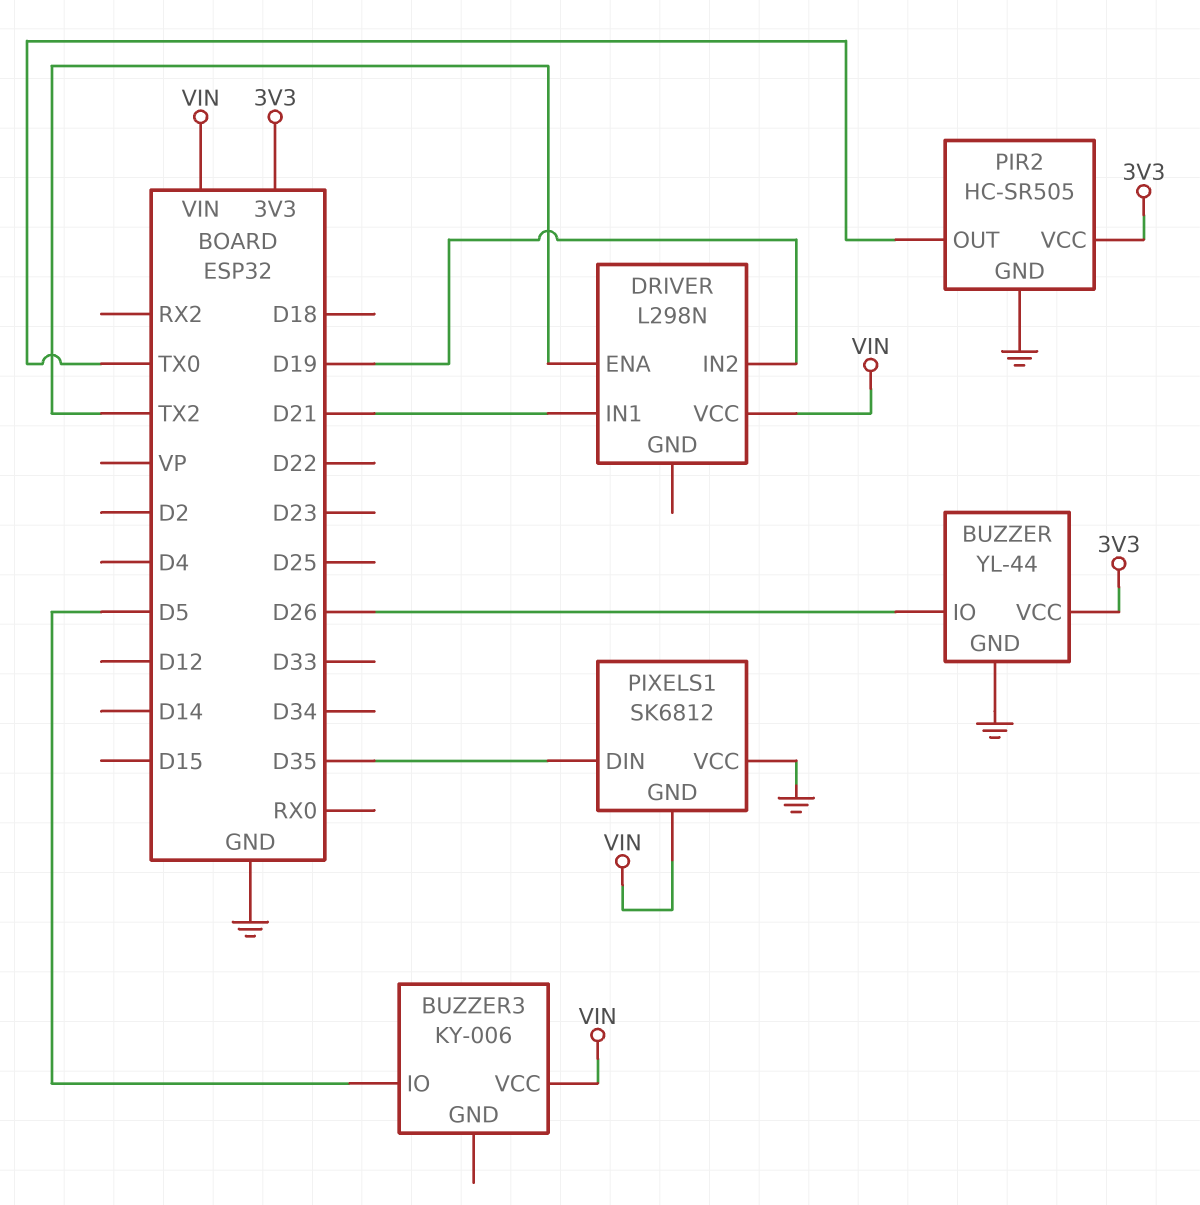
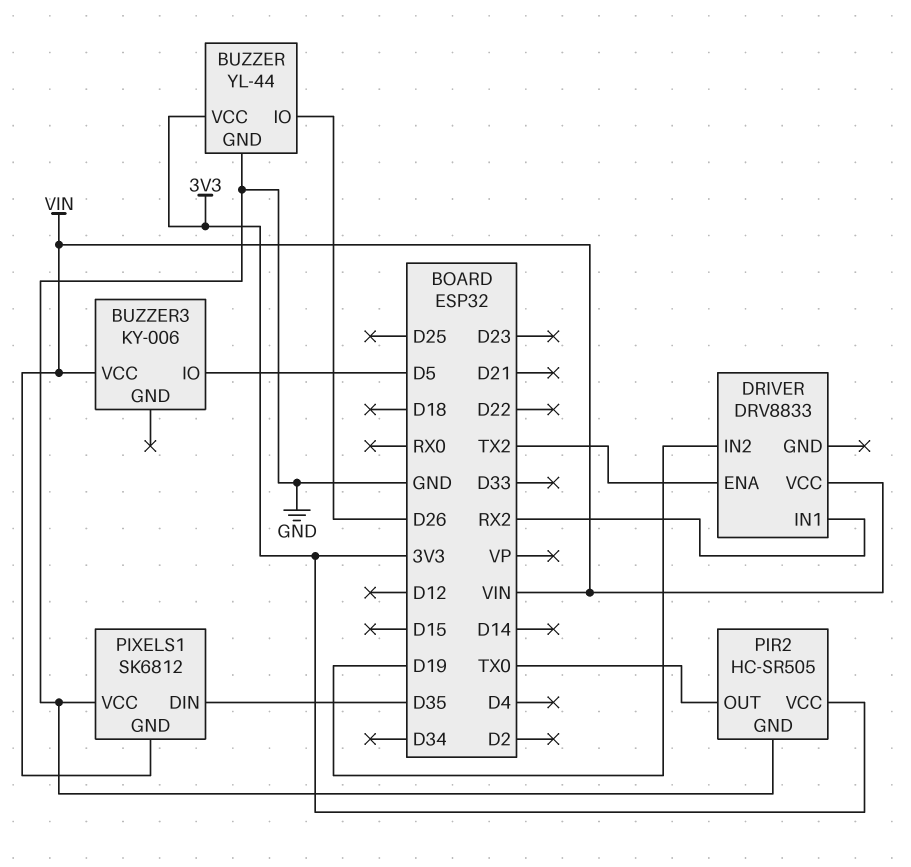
DRIVER: L298N -> DRV8833
DRIVER pin IN1: D21 -> RX2

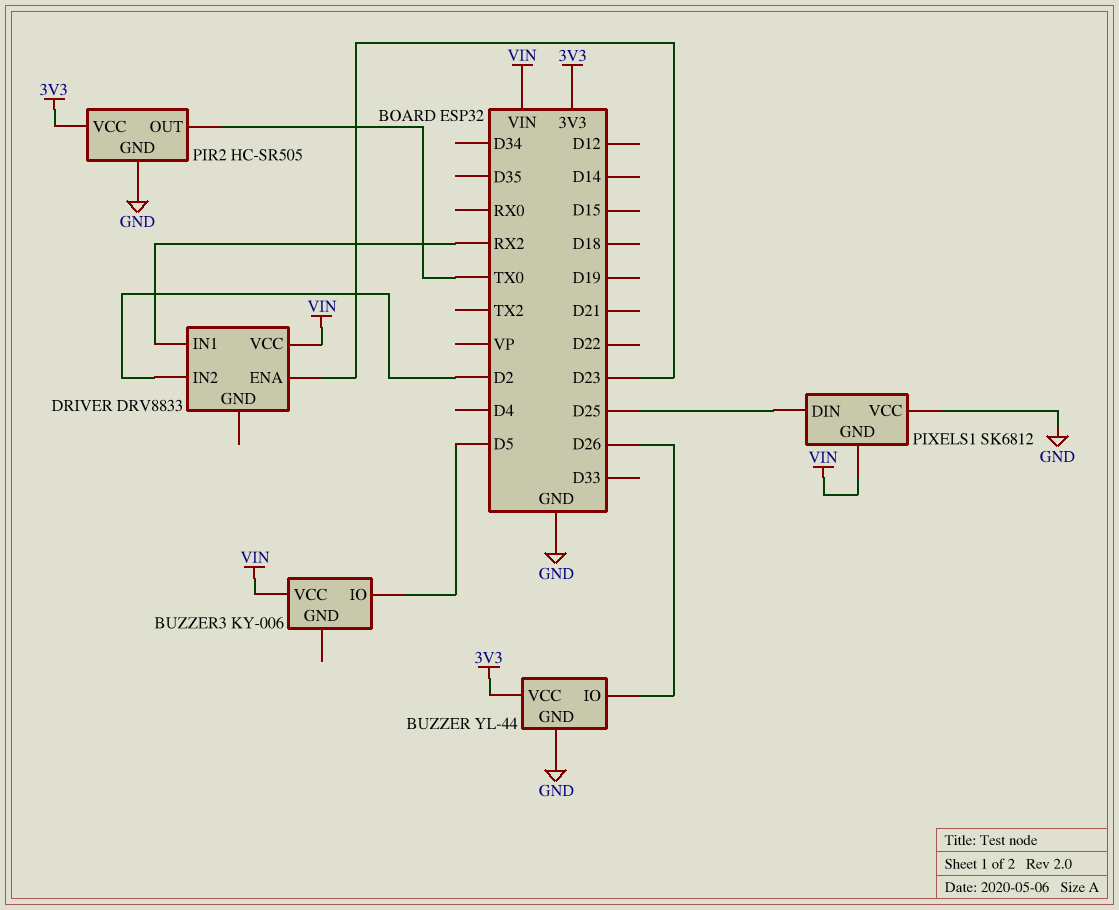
DRIVER pin ENA: TX2 -> D23
DRIVER pin IN2: D19 -> D2
PIXELS1 pin DIN: D35 -> D25

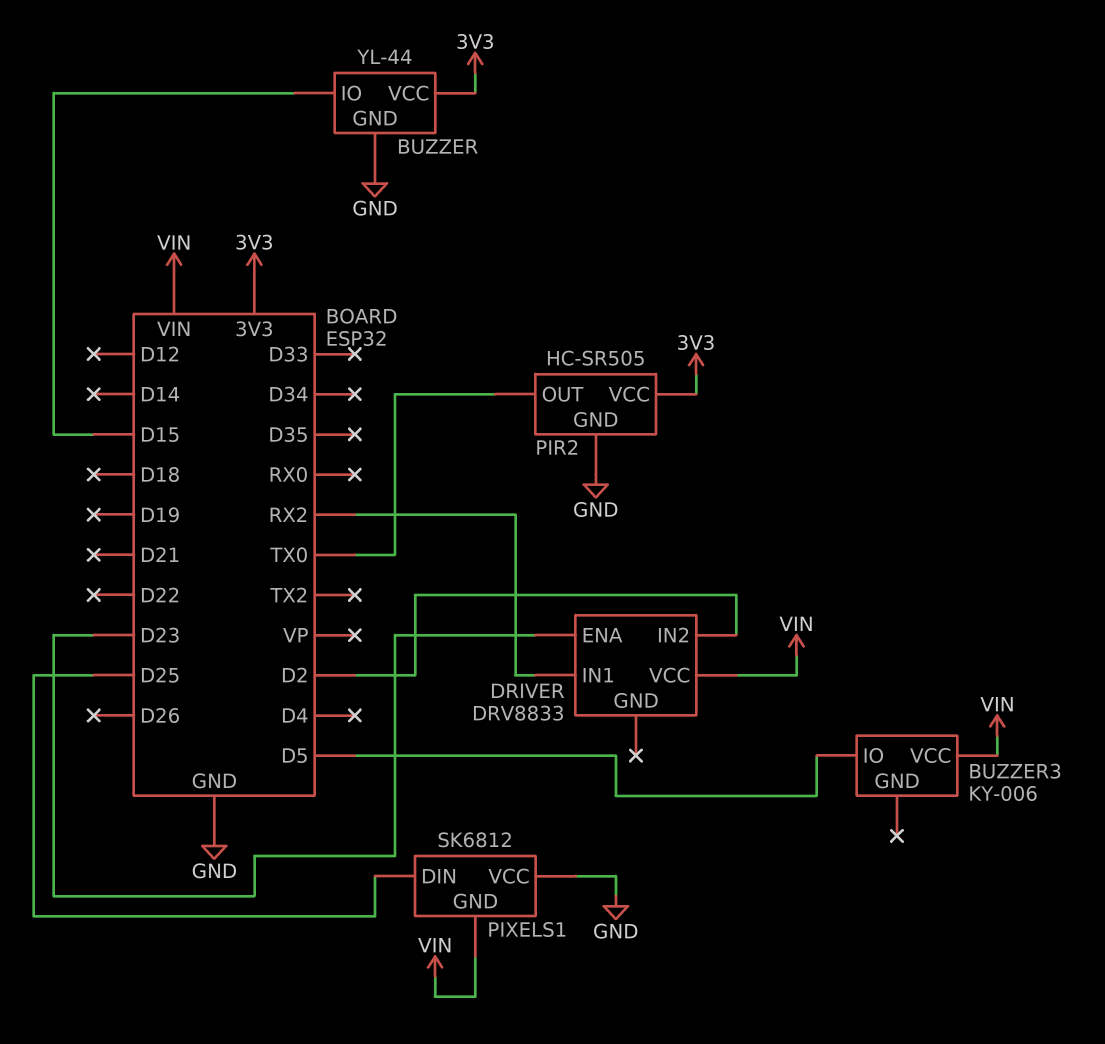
BUZZER pin IO: D26 -> D15

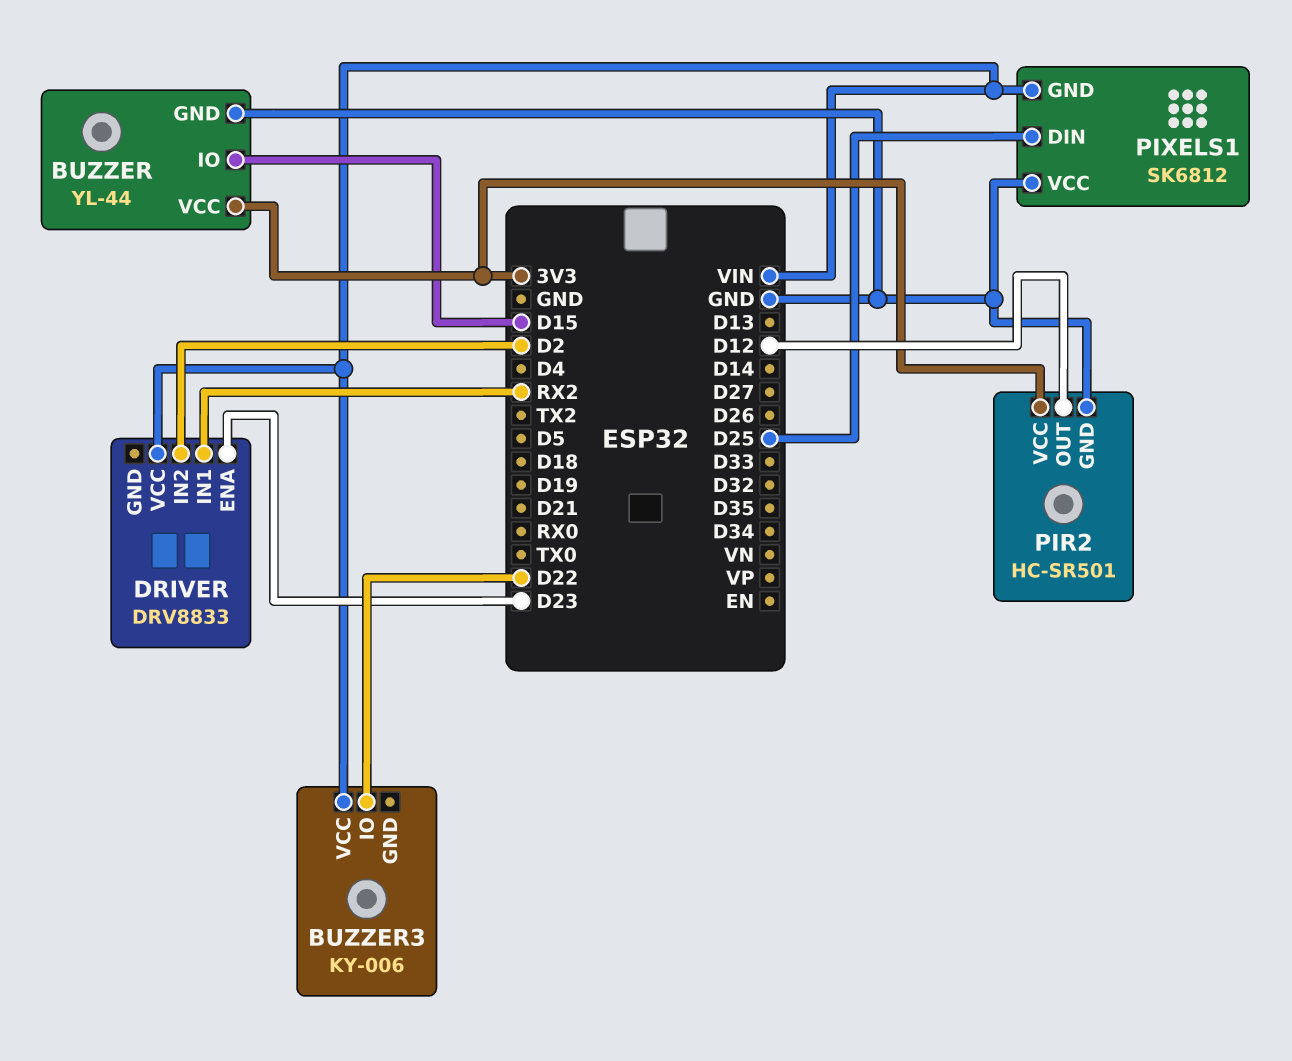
BUZZER3 pin IO: D5 -> D22
PIR2: HC-SR505 -> HC-SR501
PIR2 pin OUT: TX0 -> D12

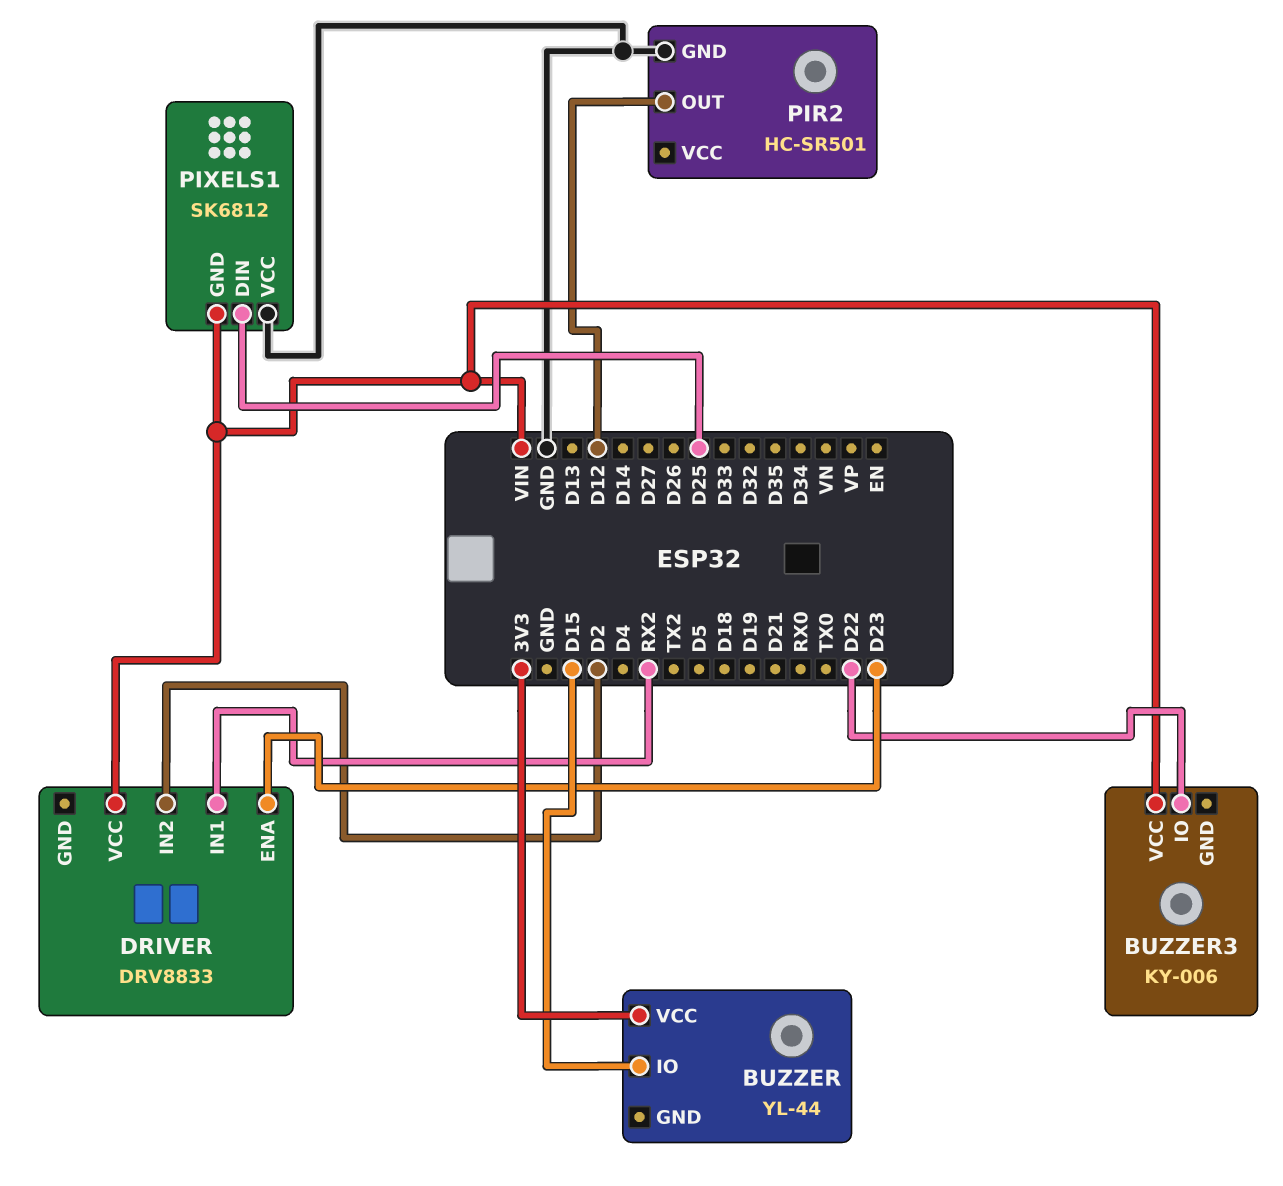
BUZZER pin GND: GND -> none
PIR2 pin VCC: 3V3 -> none

